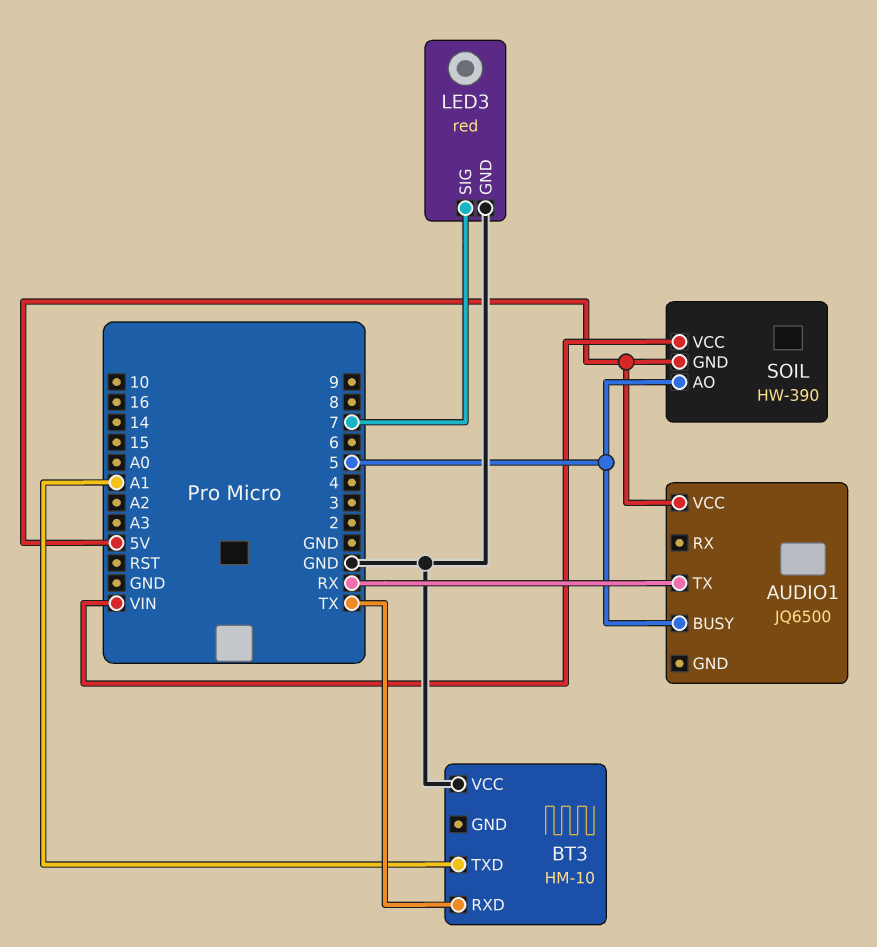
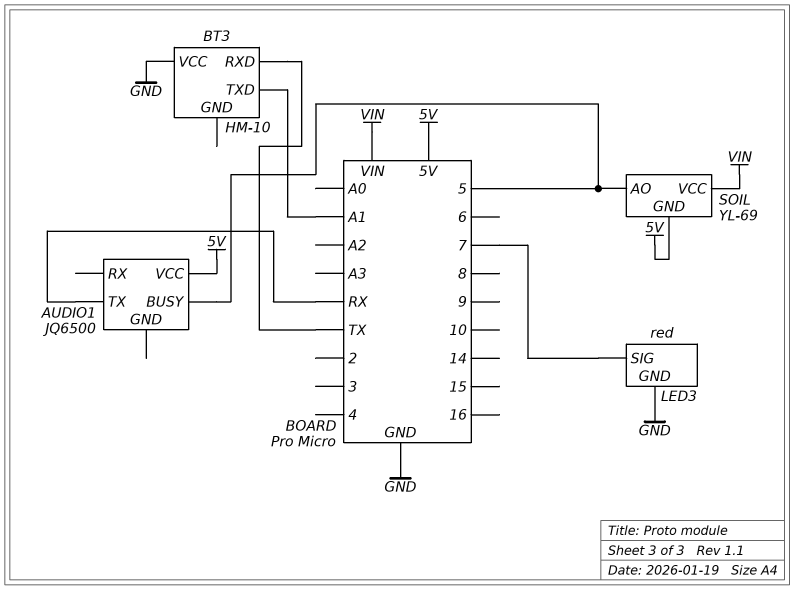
SOIL: HW-390 -> YL-69

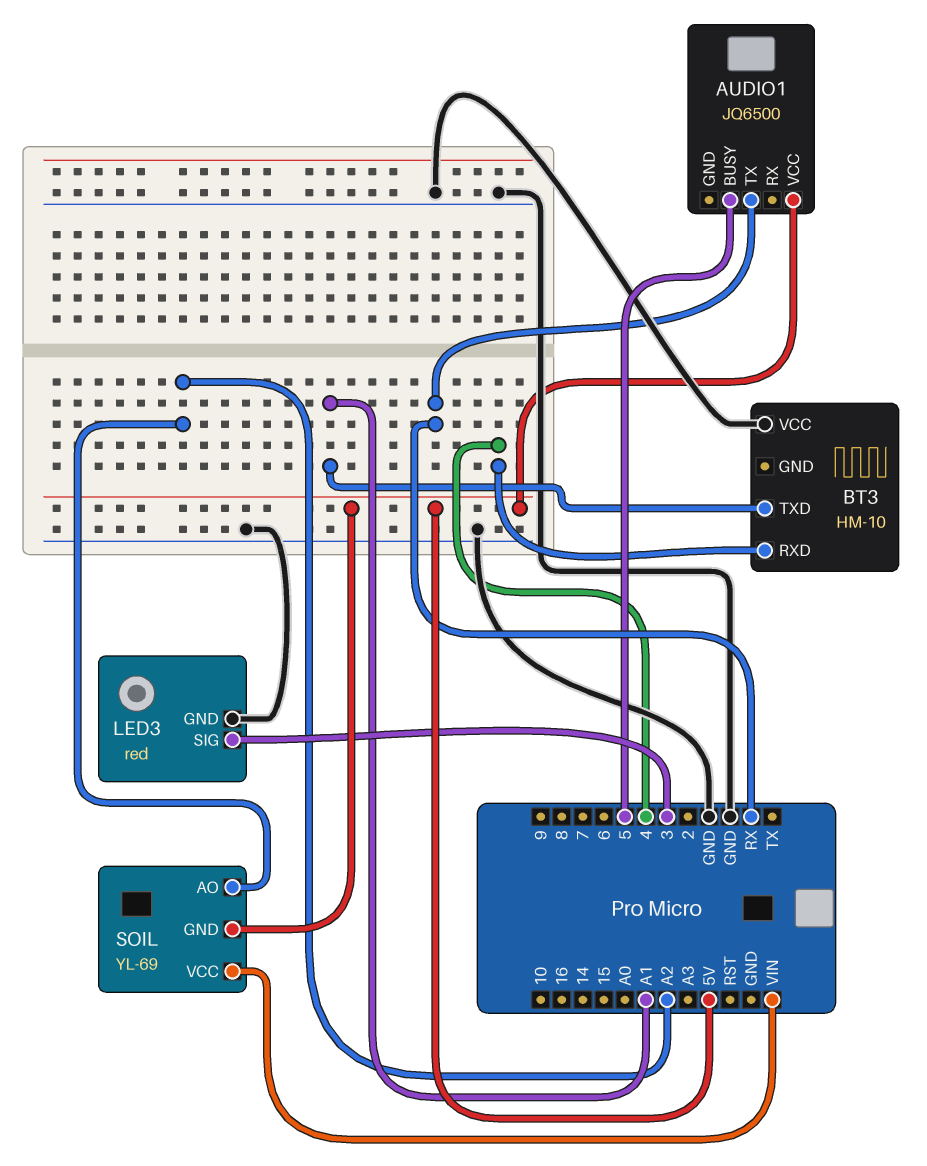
BT3 pin RXD: TX -> 4
LED3 pin SIG: 7 -> 3
SOIL pin AO: 5 -> A2

